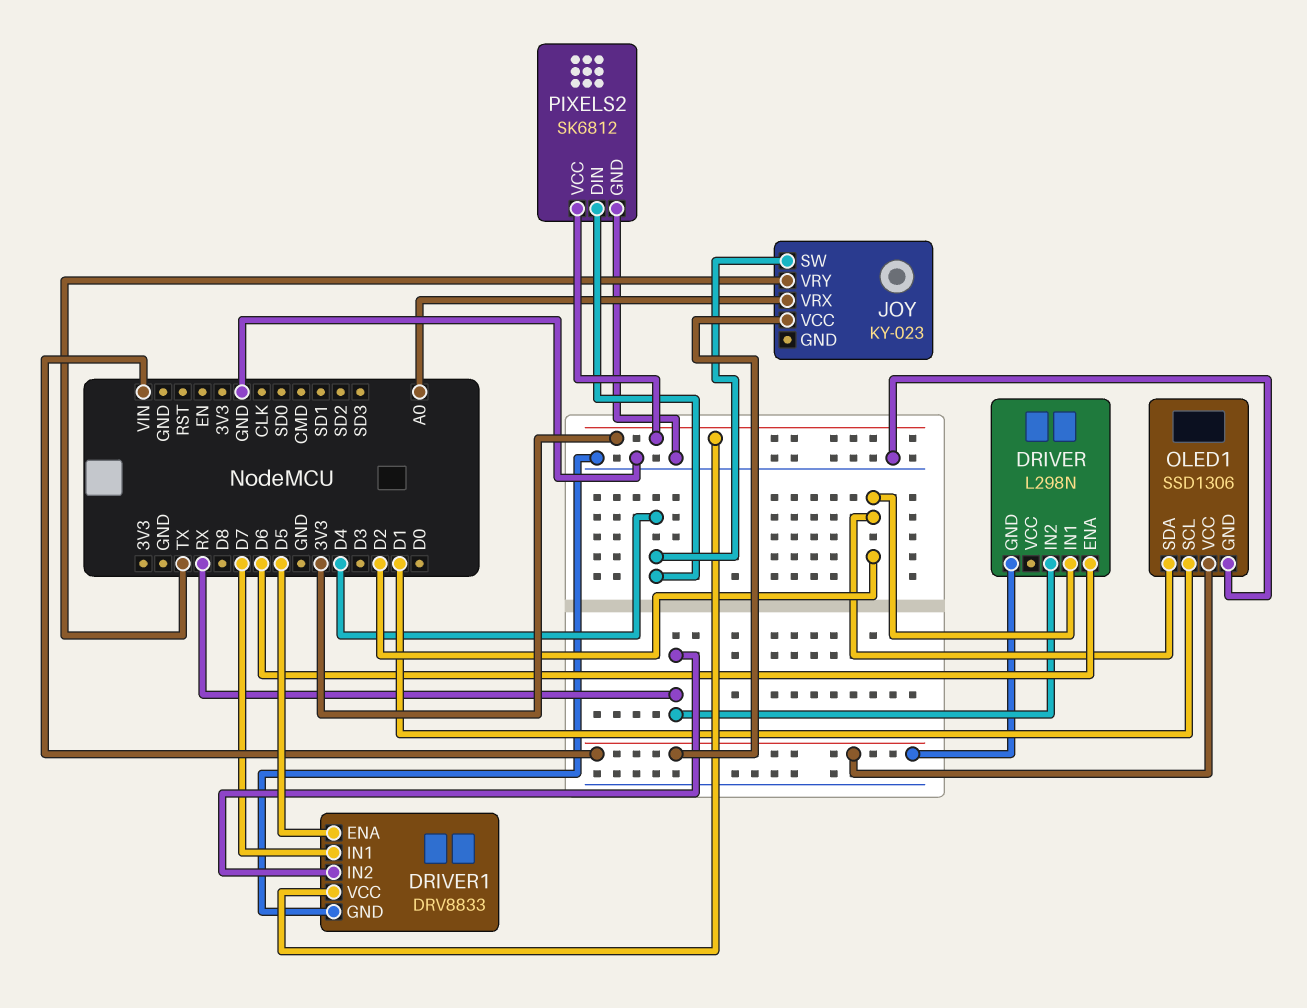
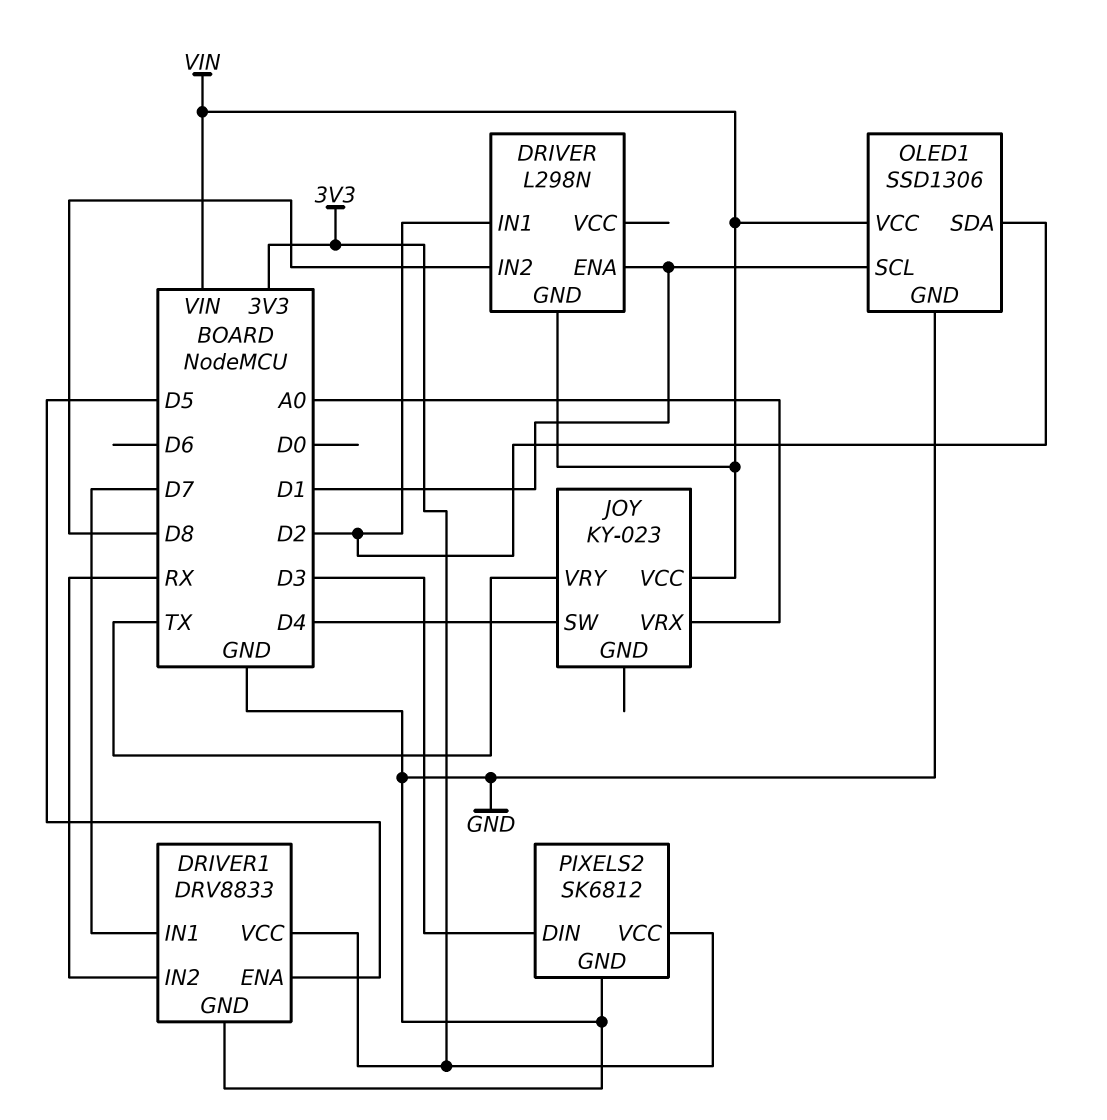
DRIVER pin ENA: D6 -> D1
DRIVER pin IN2: RX -> D8
PIXELS2 pin DIN: D4 -> D3

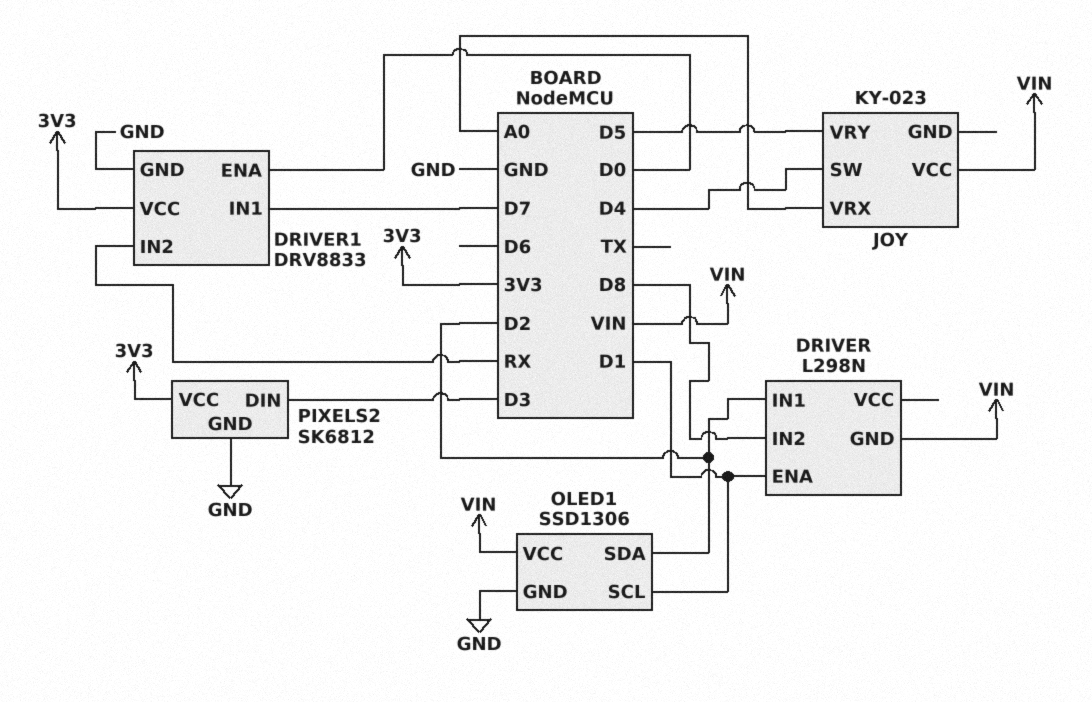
DRIVER1 pin ENA: D5 -> D0
JOY pin VRY: TX -> D5

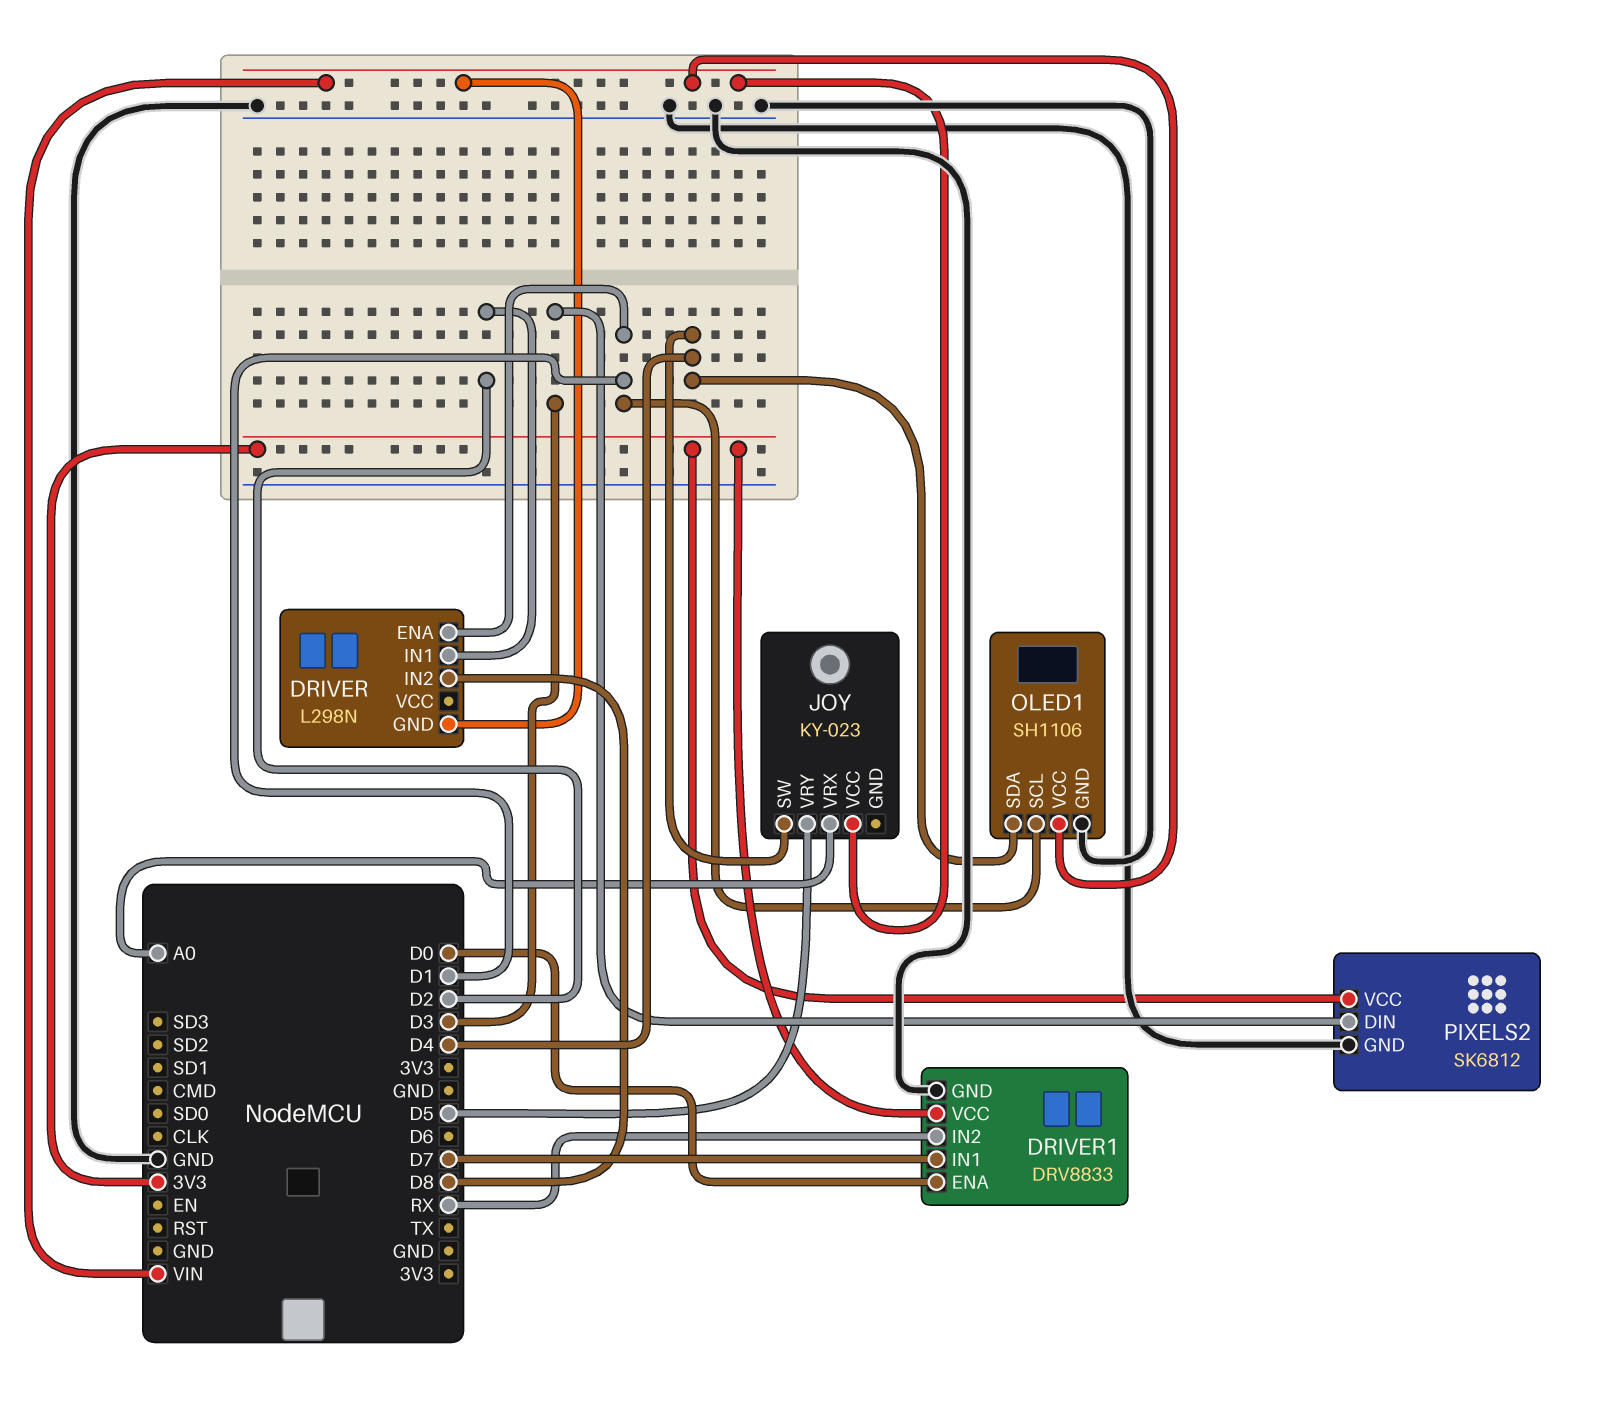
OLED1: SSD1306 -> SH1106
OLED1 pin SDA: D2 -> D4

